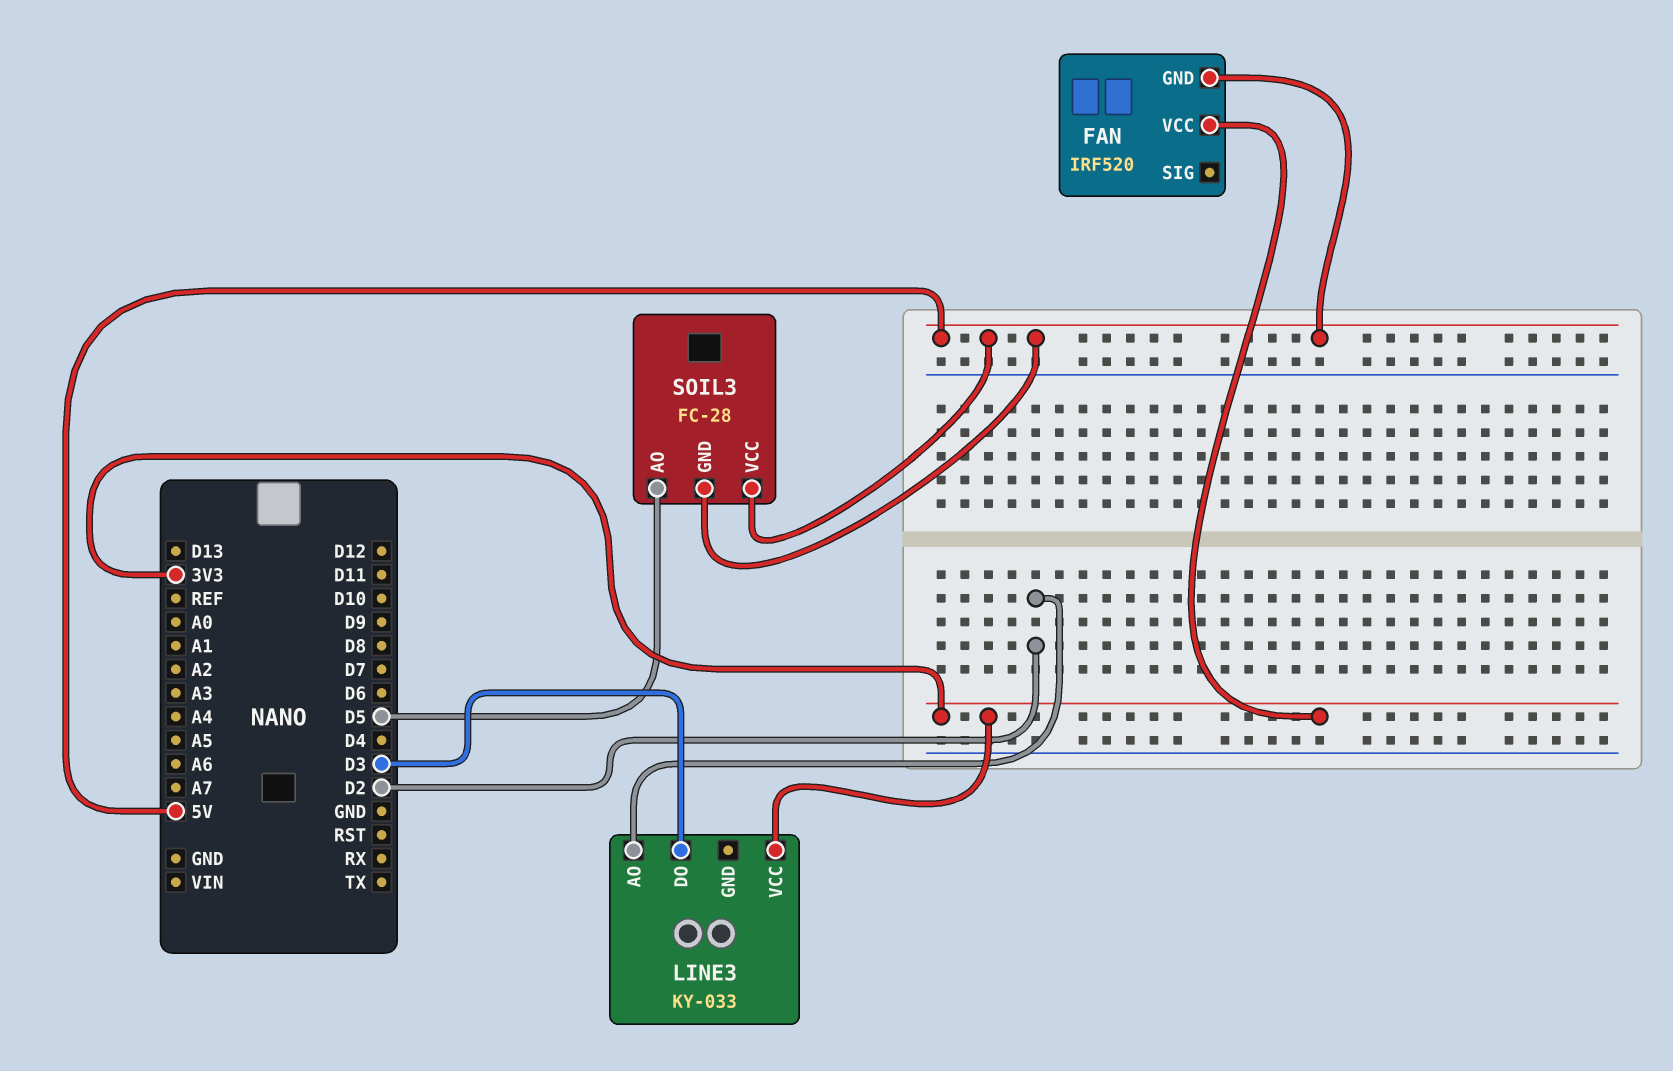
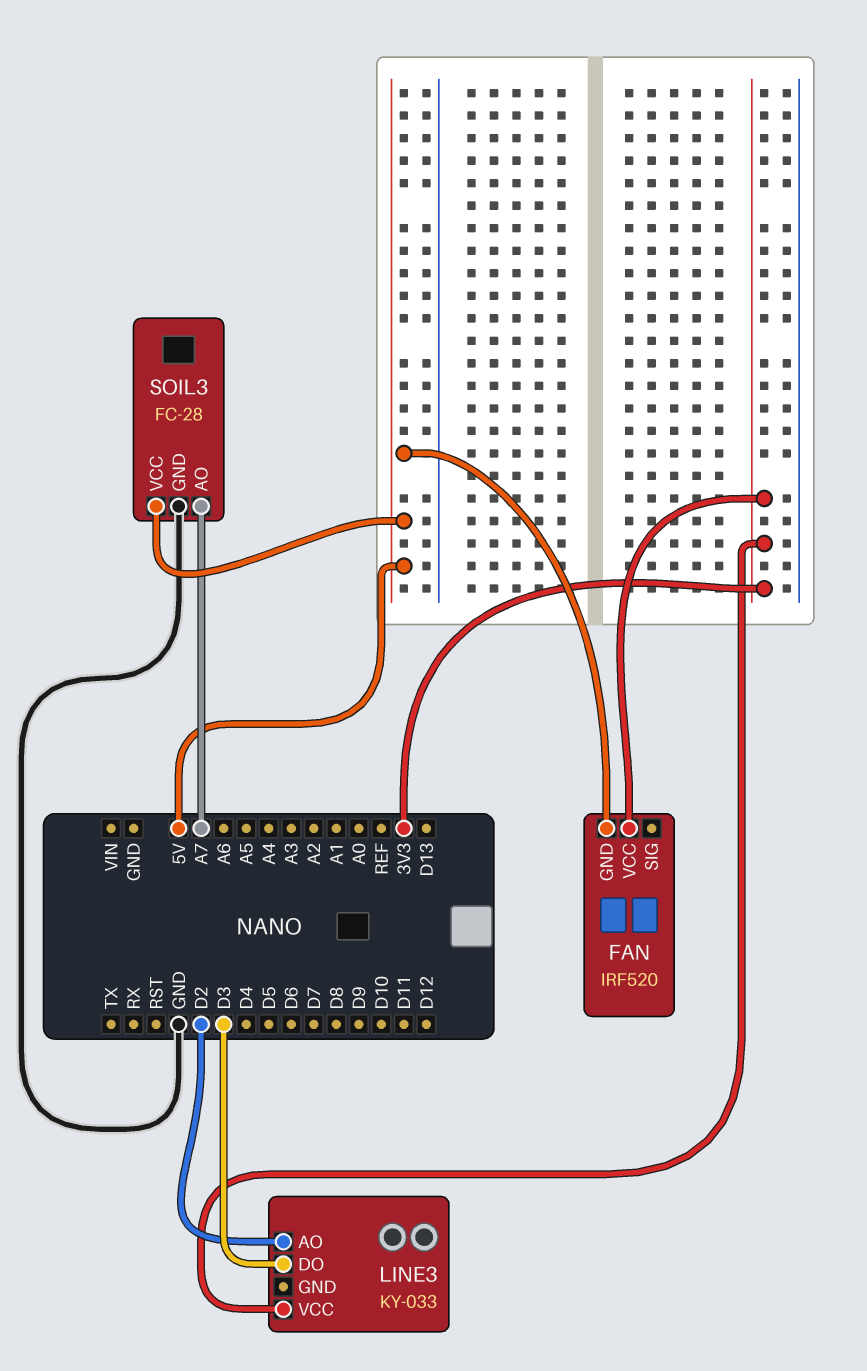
SOIL3 pin AO: D5 -> A7
SOIL3 pin GND: 5V -> GND

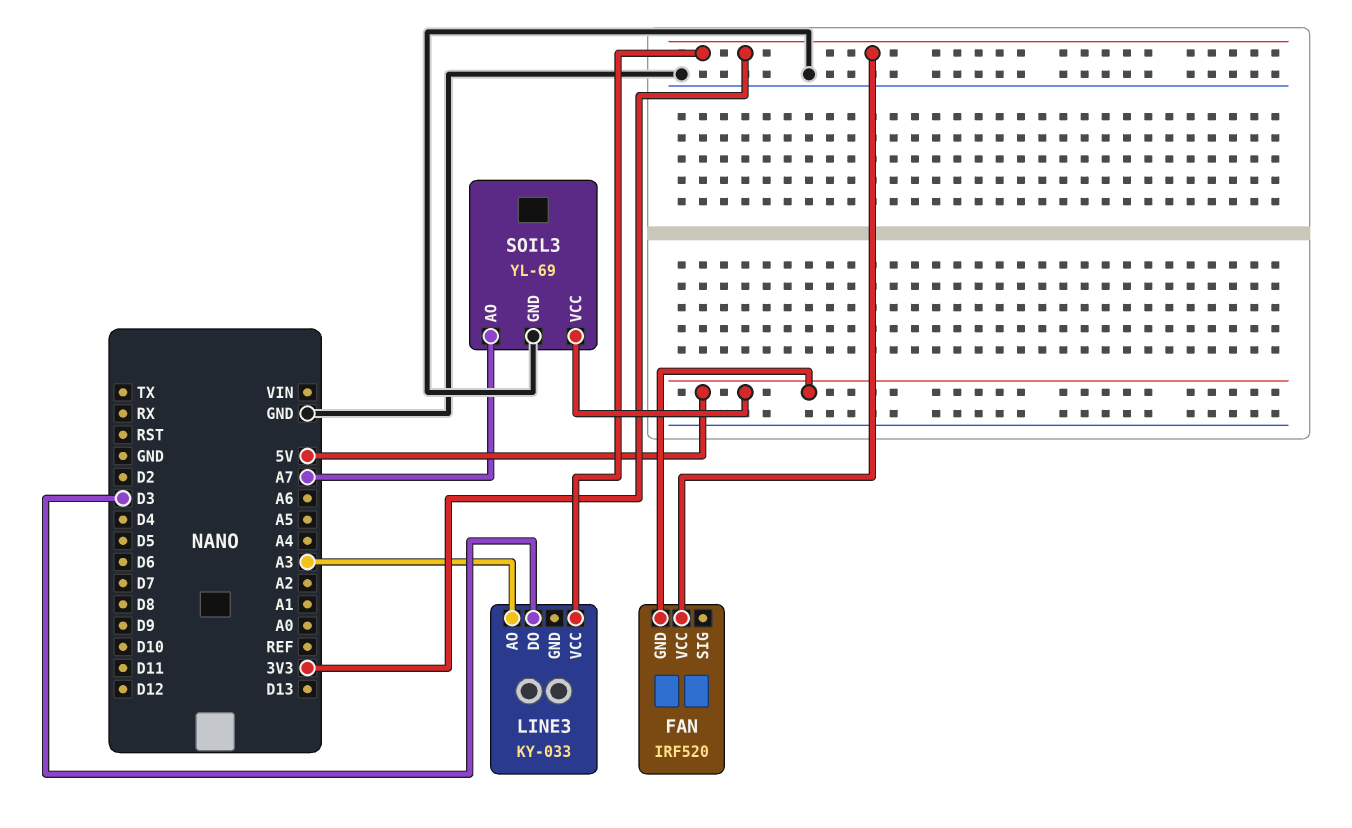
LINE3 pin AO: D2 -> A3
SOIL3: FC-28 -> YL-69

